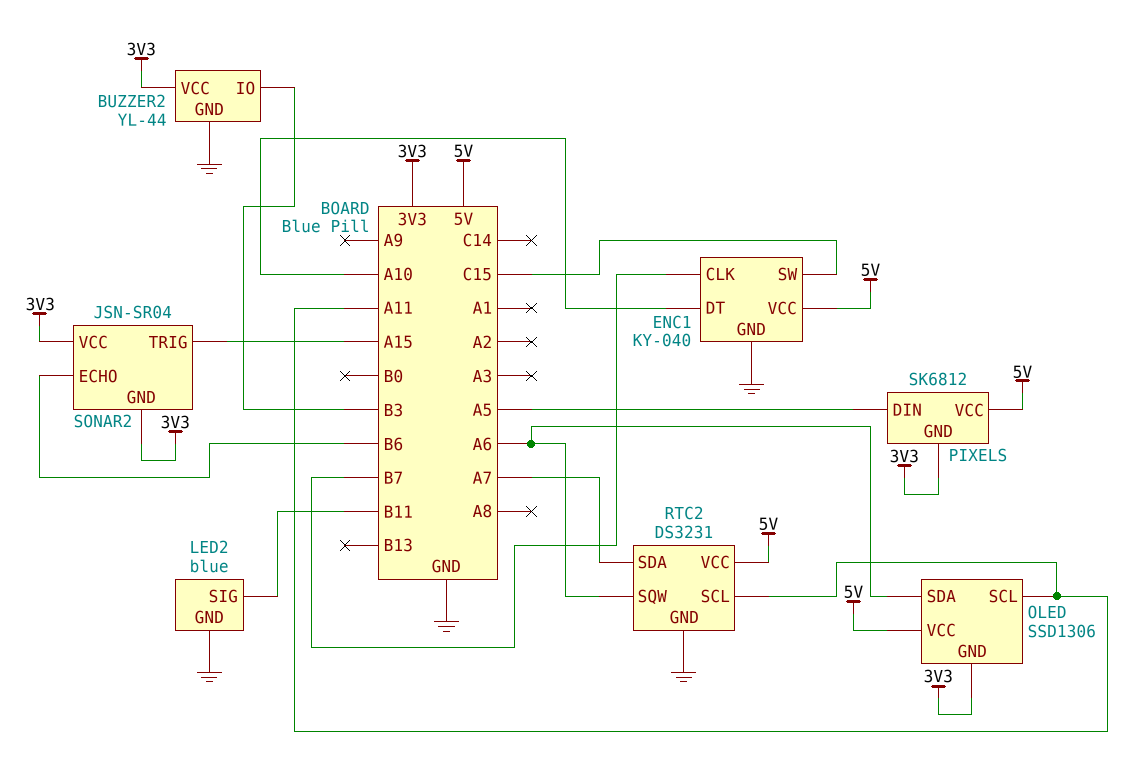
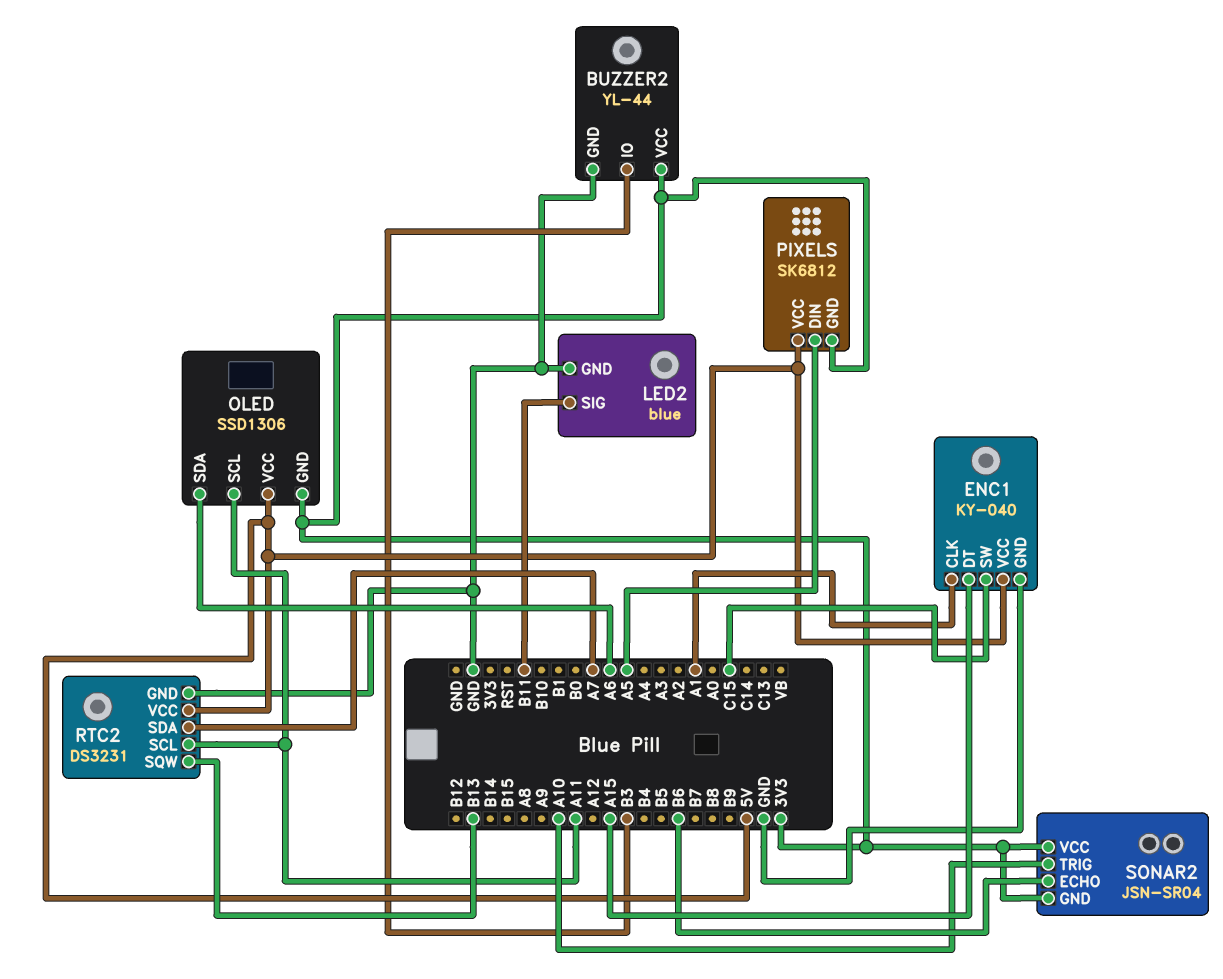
ENC1 pin CLK: B7 -> A1
ENC1 pin DT: A10 -> A15
RTC2 pin SQW: A6 -> B13
SONAR2 pin TRIG: A15 -> A10

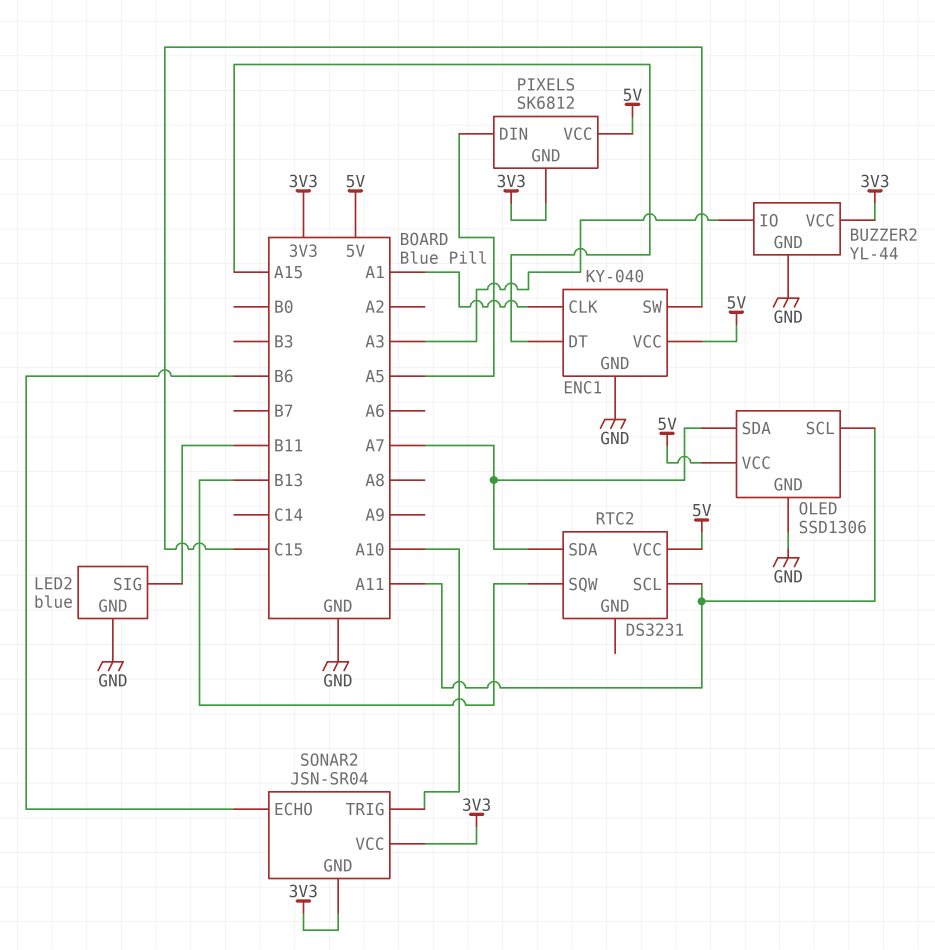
BUZZER2 pin IO: B3 -> A3
OLED pin GND: 3V3 -> GND
OLED pin SDA: A6 -> A7
RTC2 pin GND: GND -> none

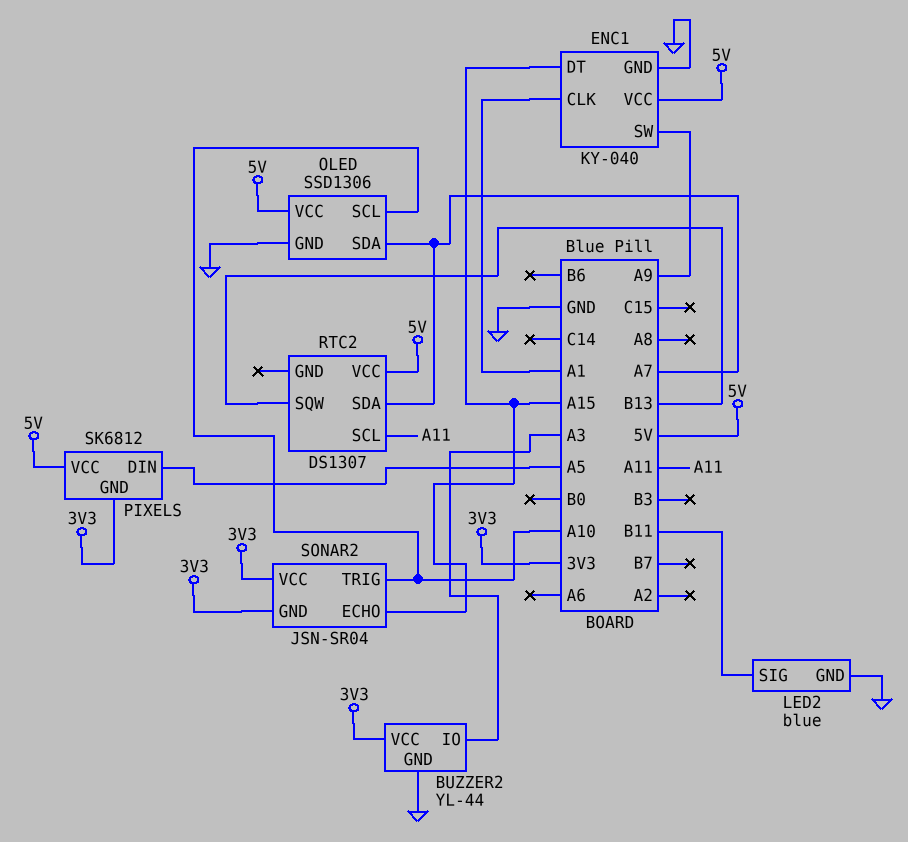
ENC1 pin SW: C15 -> A9
OLED pin SCL: A11 -> A10
RTC2: DS3231 -> DS1307
SONAR2 pin ECHO: B6 -> A15

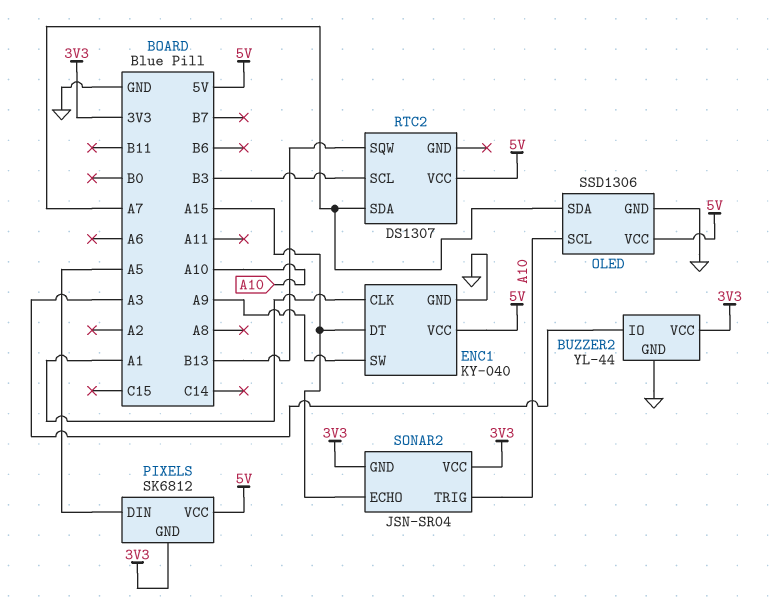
LED2: blue -> none
LED2 pin GND: GND -> none
LED2 pin SIG: B11 -> none
RTC2 pin SCL: A11 -> B3

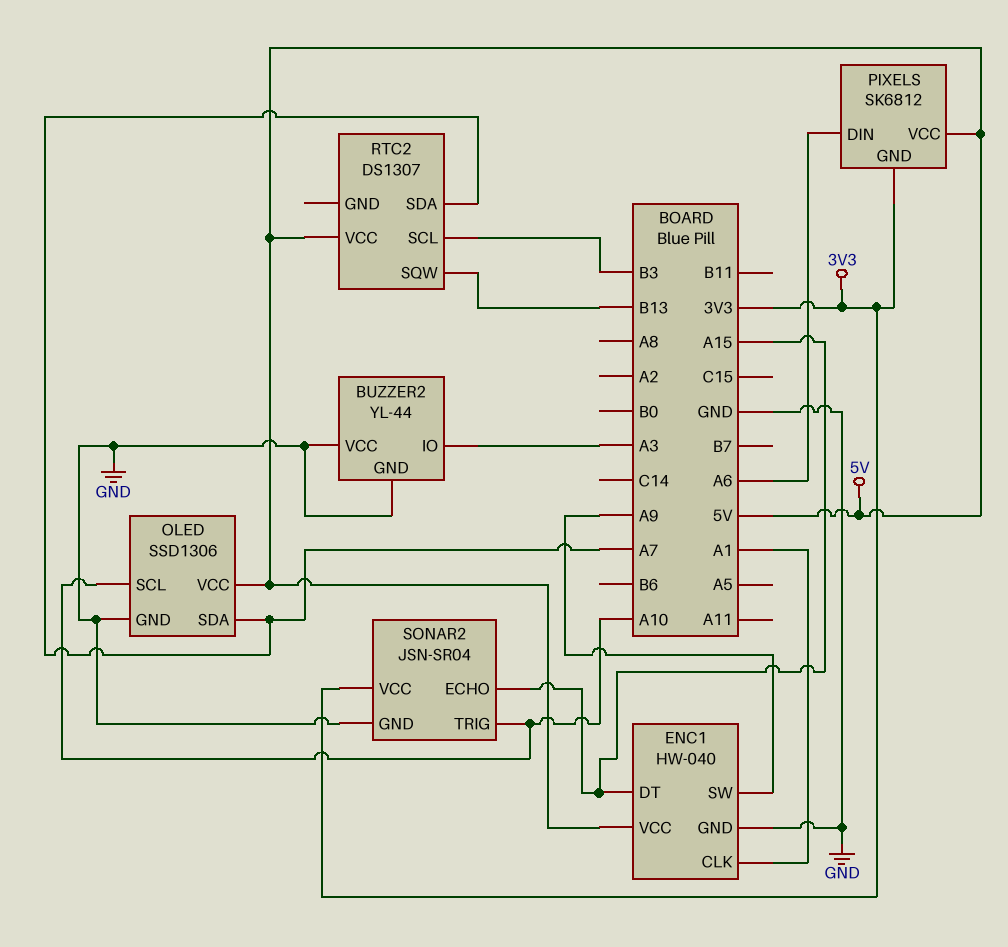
BUZZER2 pin VCC: 3V3 -> GND
ENC1: KY-040 -> HW-040
PIXELS pin DIN: A5 -> A6
SONAR2 pin GND: 3V3 -> GND

